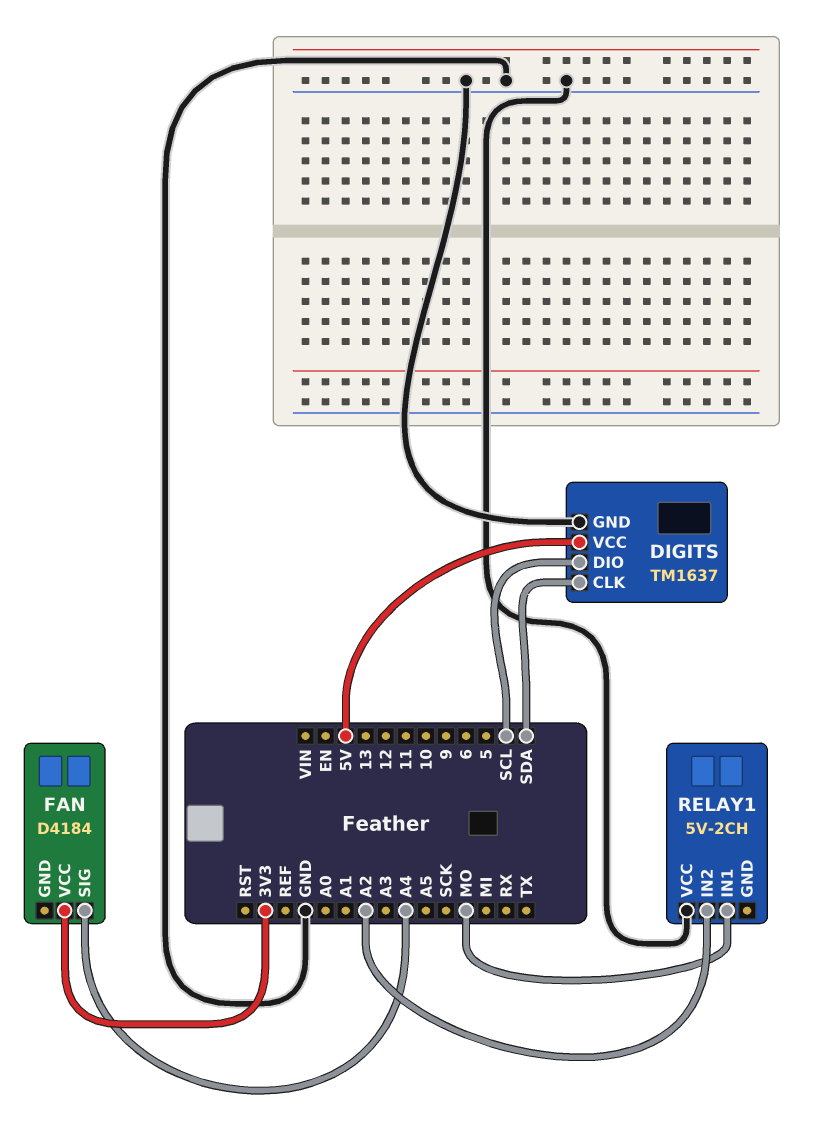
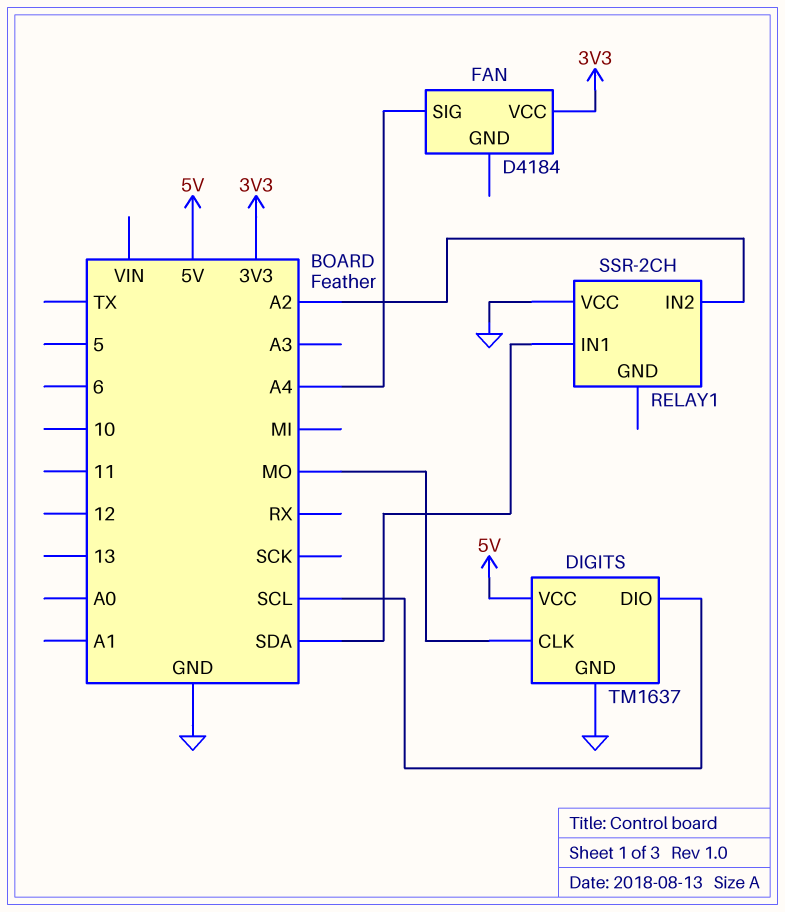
DIGITS pin CLK: SDA -> MO
RELAY1: 5V-2CH -> SSR-2CH
RELAY1 pin IN1: MO -> SDA

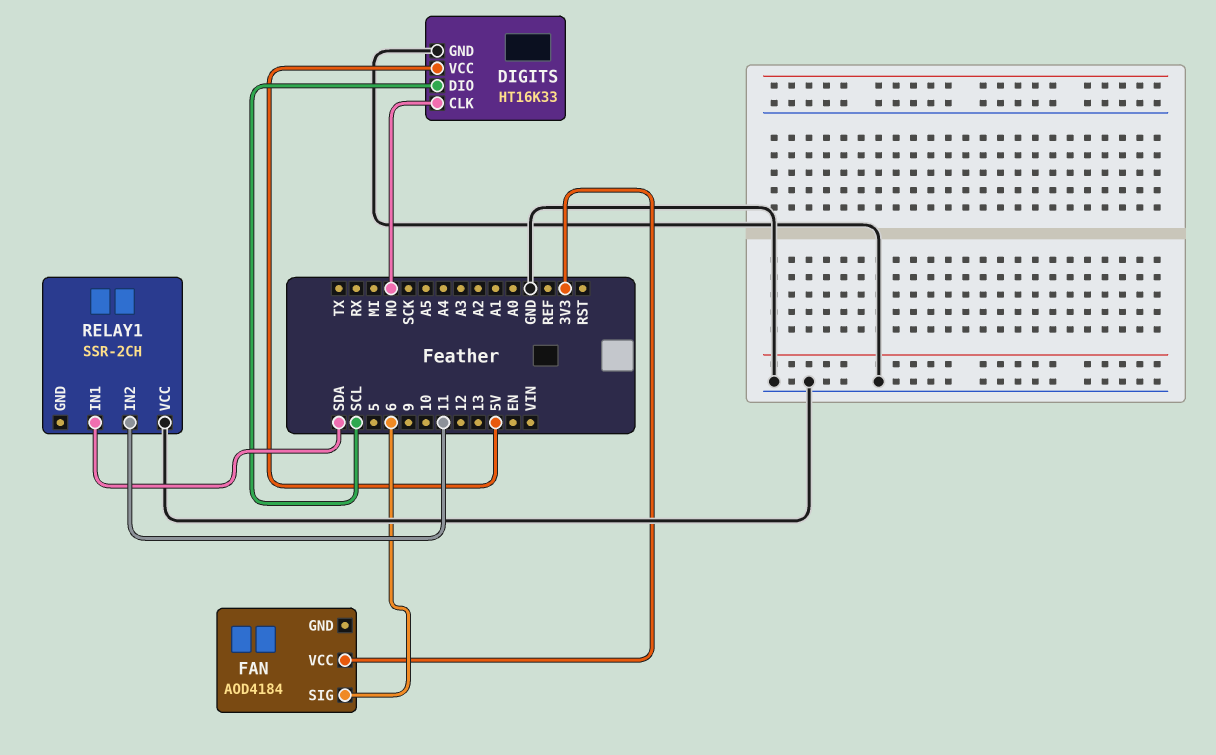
DIGITS: TM1637 -> HT16K33
FAN: D4184 -> AOD4184
FAN pin SIG: A4 -> 6
RELAY1 pin IN2: A2 -> 11

